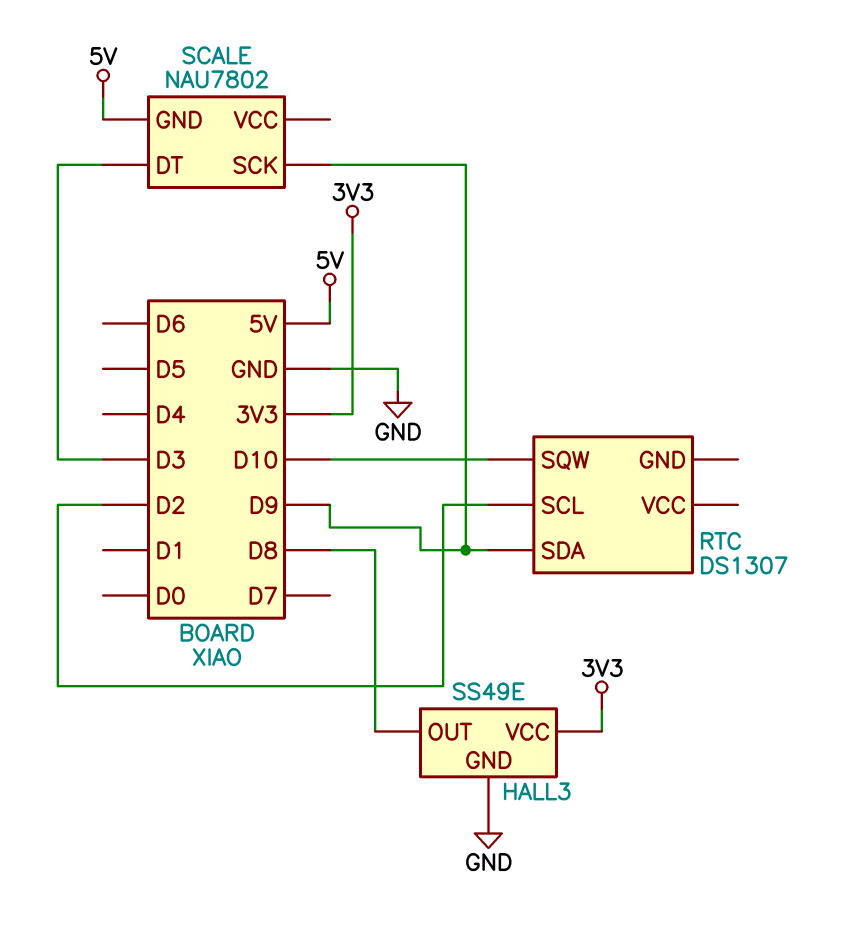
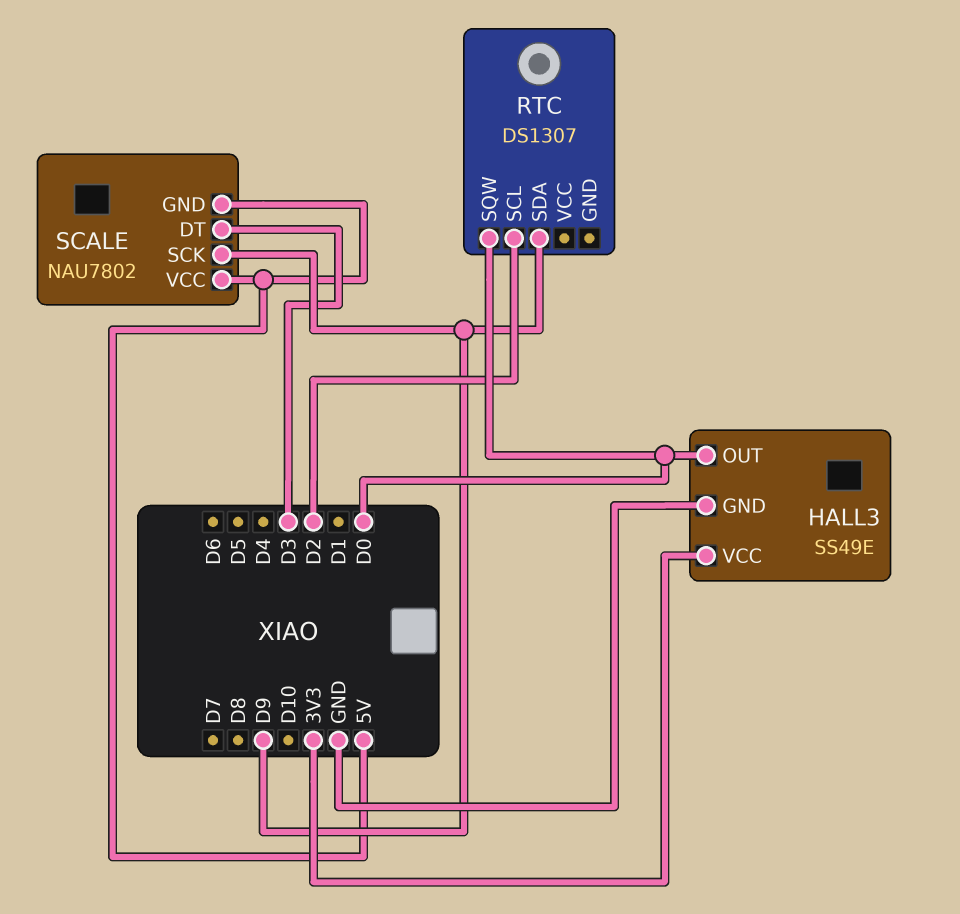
HALL3 pin OUT: D8 -> D0
RTC pin SQW: D10 -> D0
SCALE pin VCC: none -> 5V

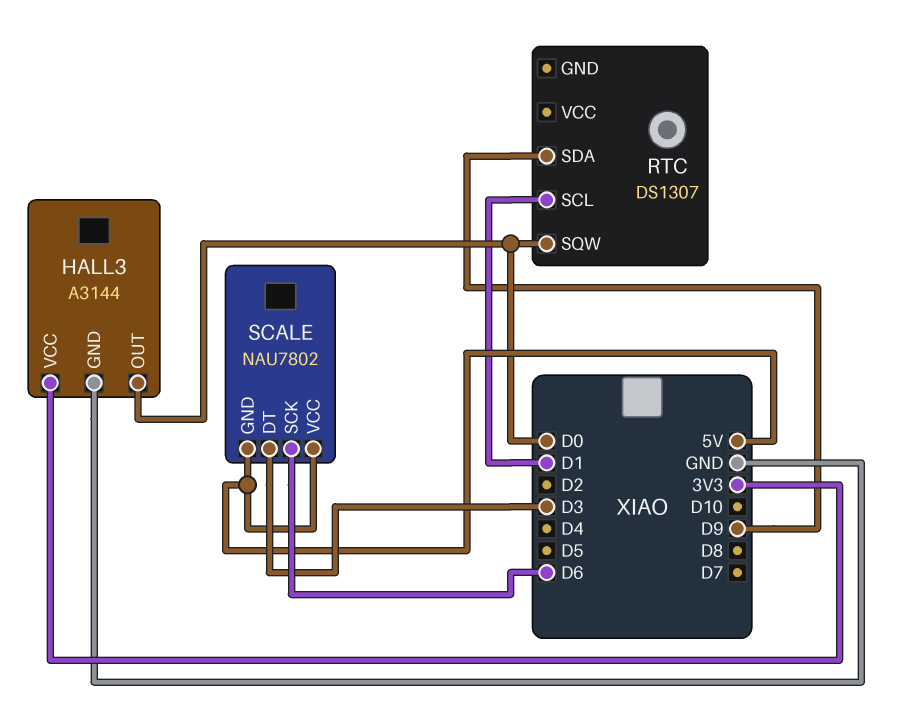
HALL3: SS49E -> A3144
RTC pin SCL: D2 -> D1
SCALE pin SCK: D9 -> D6

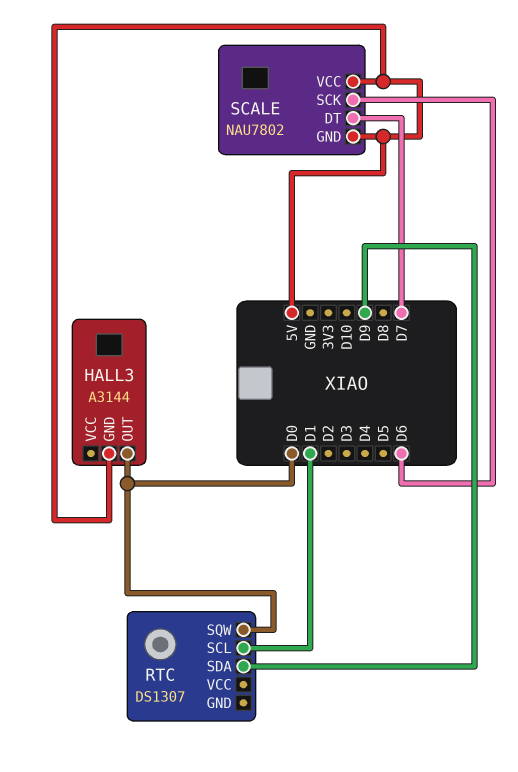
HALL3 pin GND: GND -> 5V
HALL3 pin VCC: 3V3 -> none
SCALE pin DT: D3 -> D7

